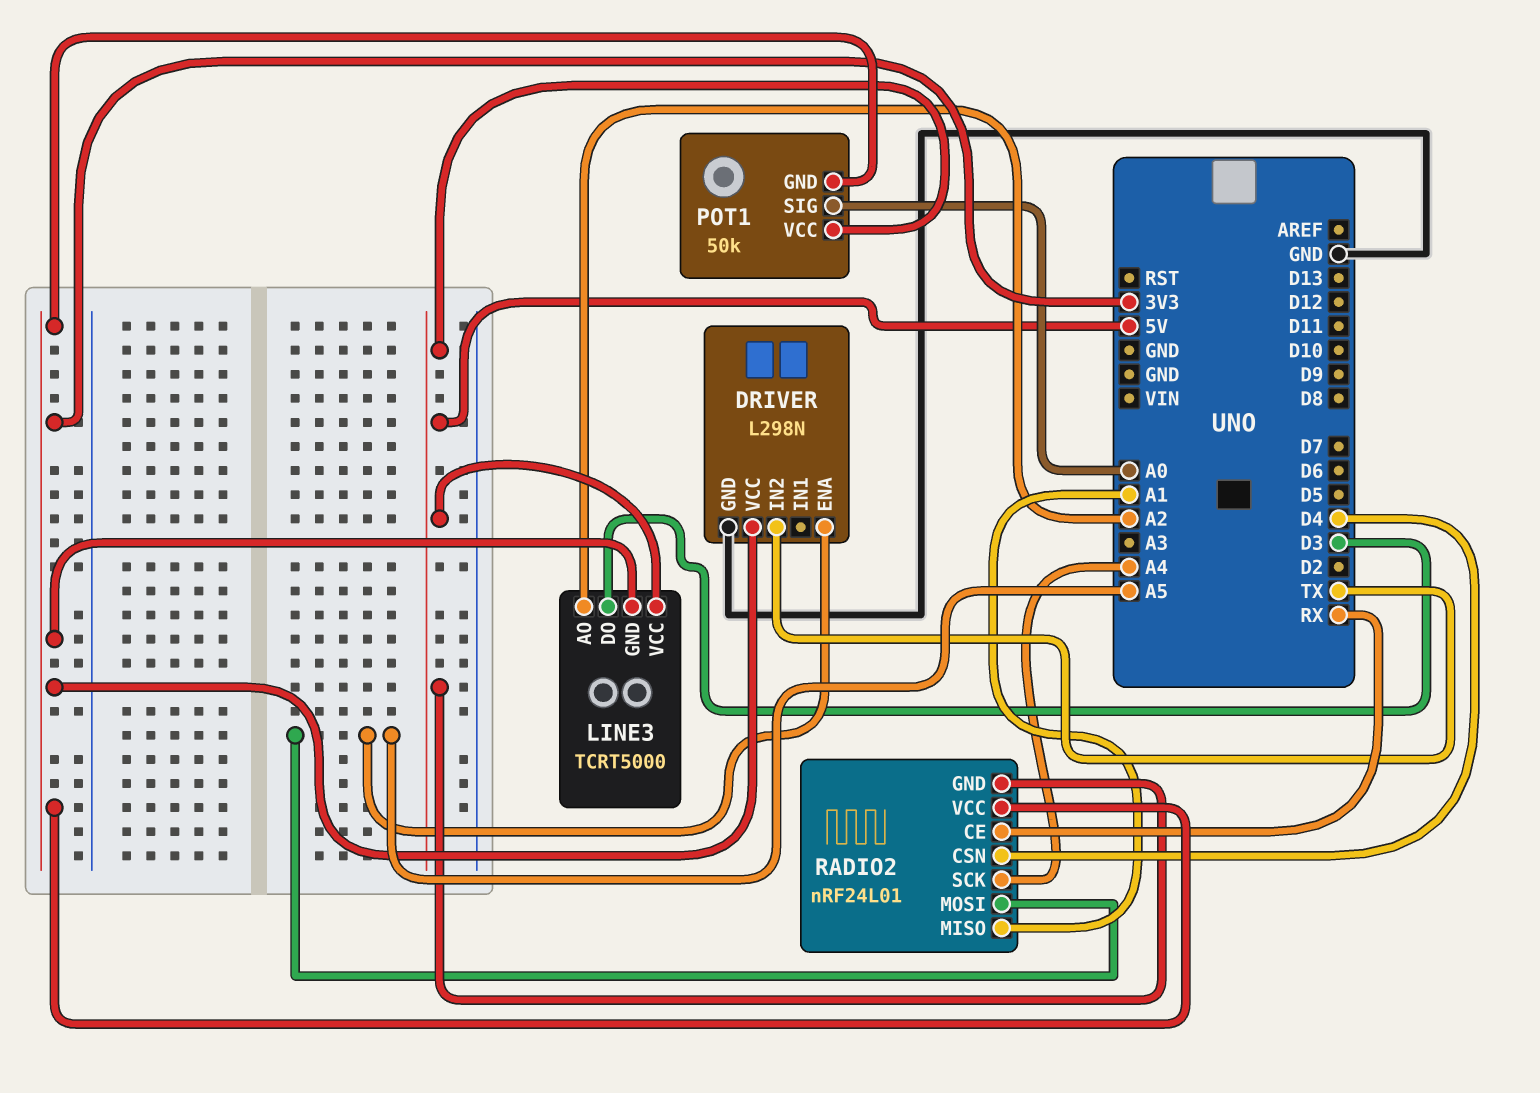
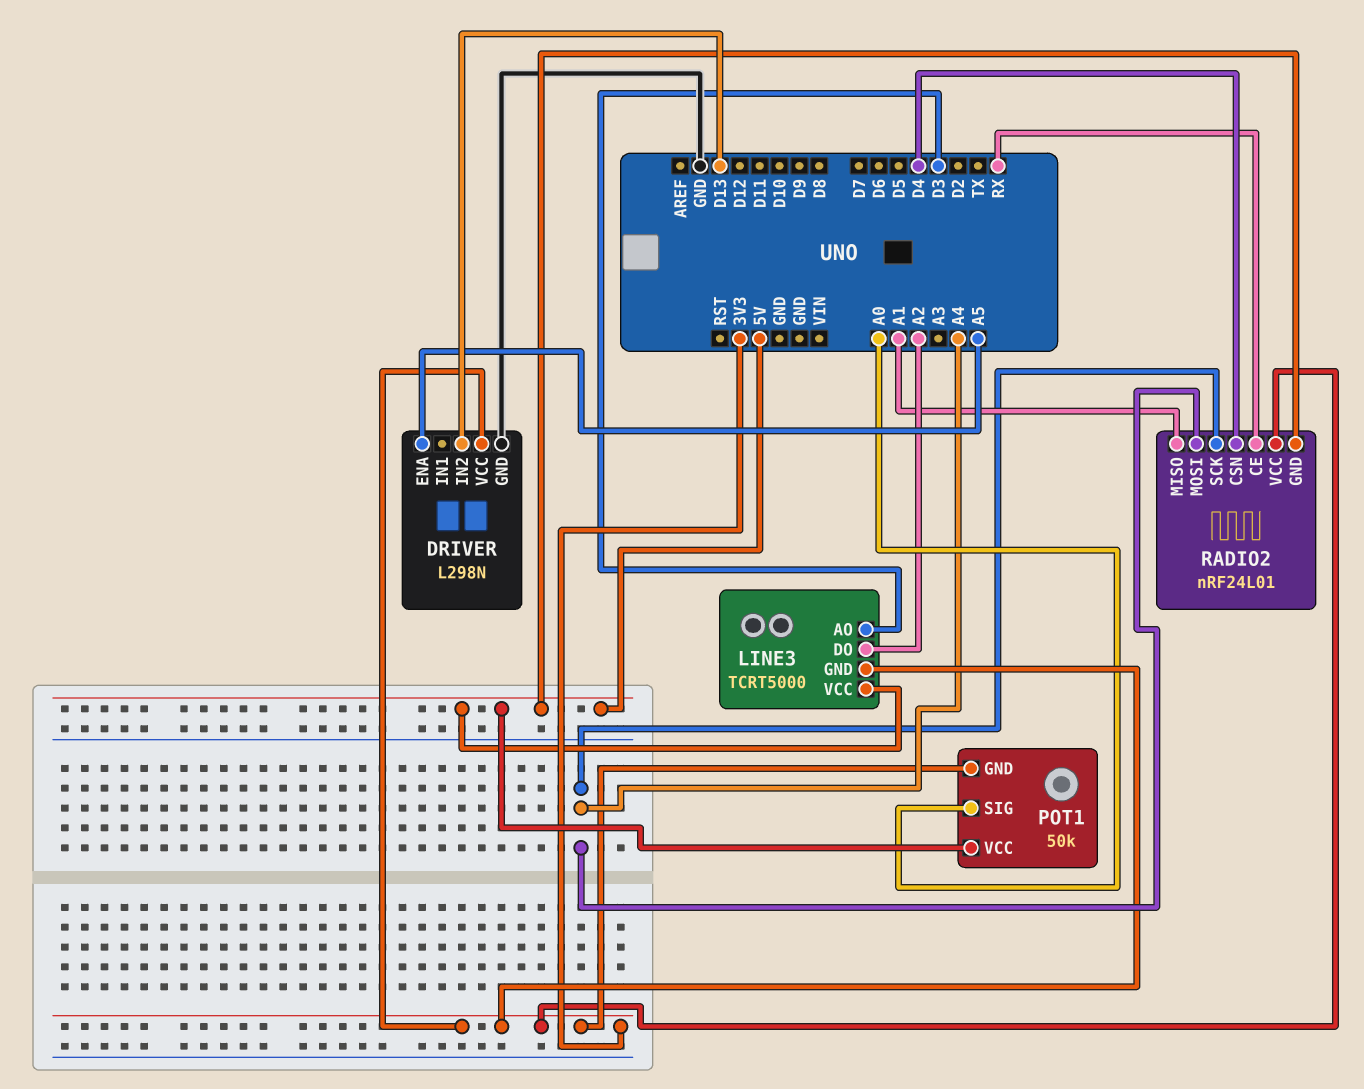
DRIVER pin IN2: TX -> D13
LINE3 pin AO: A2 -> D3
LINE3 pin DO: D3 -> A2
RADIO2 pin MOSI: A5 -> A4

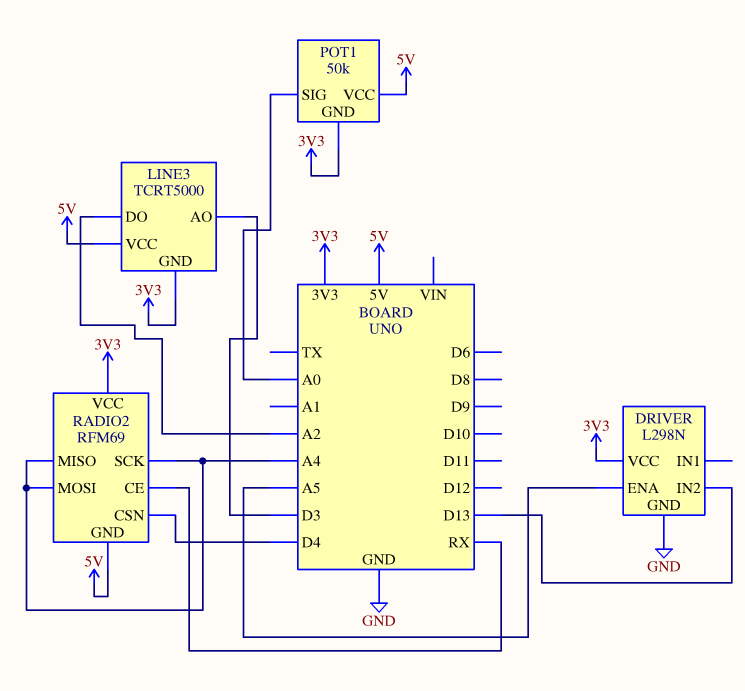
RADIO2: nRF24L01 -> RFM69
RADIO2 pin MISO: A1 -> A4

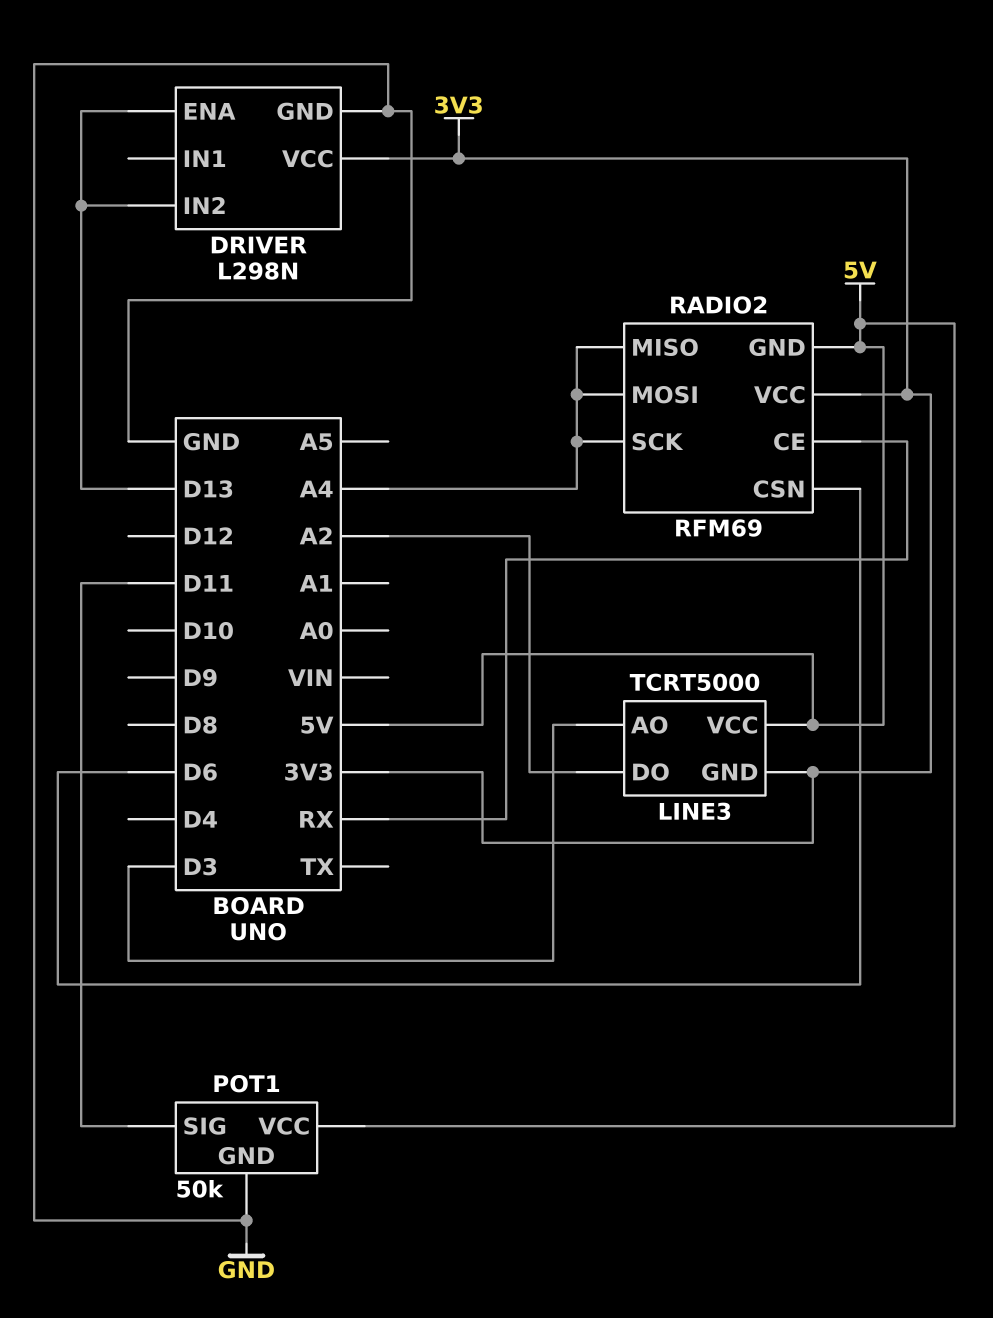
DRIVER pin ENA: A5 -> D13
POT1 pin GND: 3V3 -> GND
POT1 pin SIG: A0 -> D11
RADIO2 pin CSN: D4 -> D6

